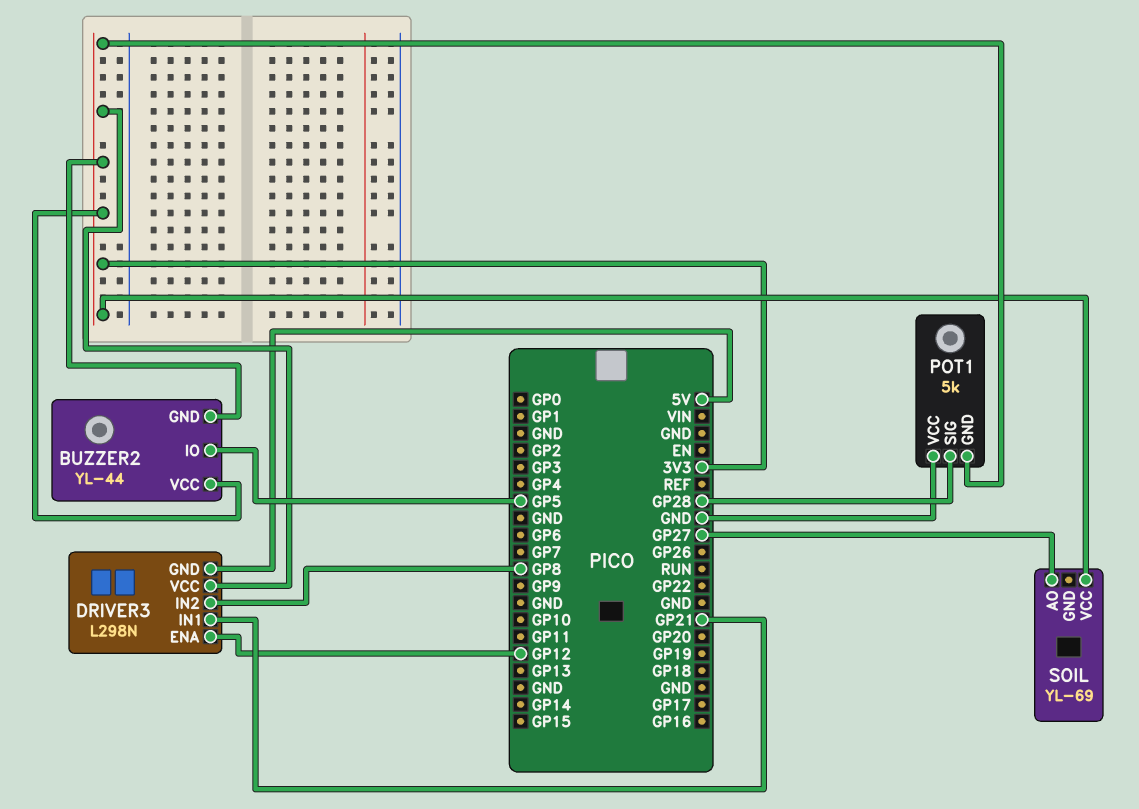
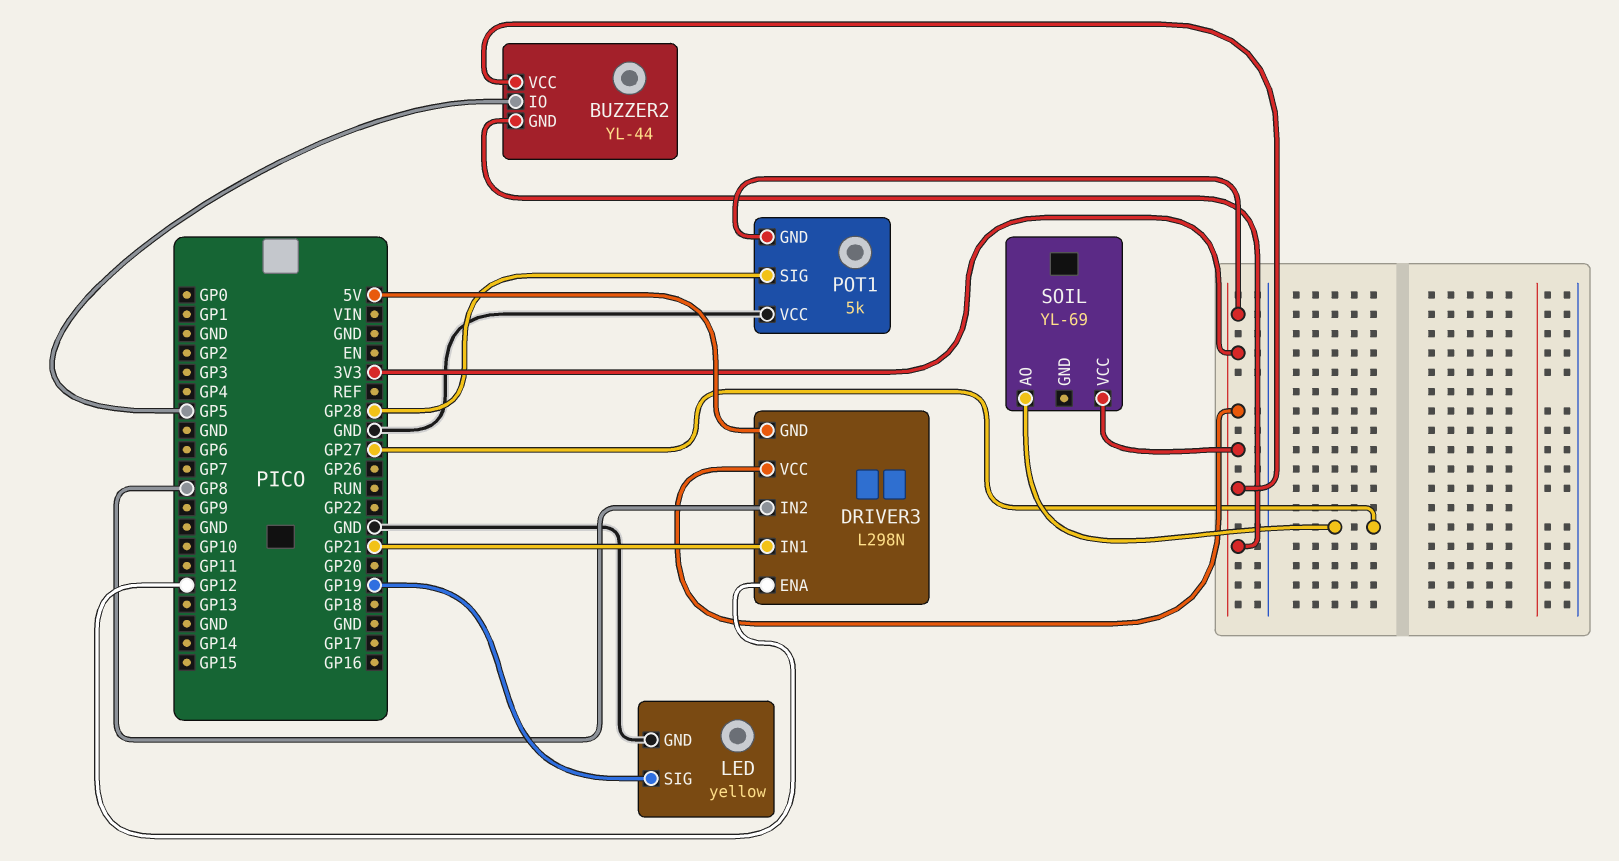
LED: none -> yellow
LED pin GND: none -> GND
LED pin SIG: none -> GP19

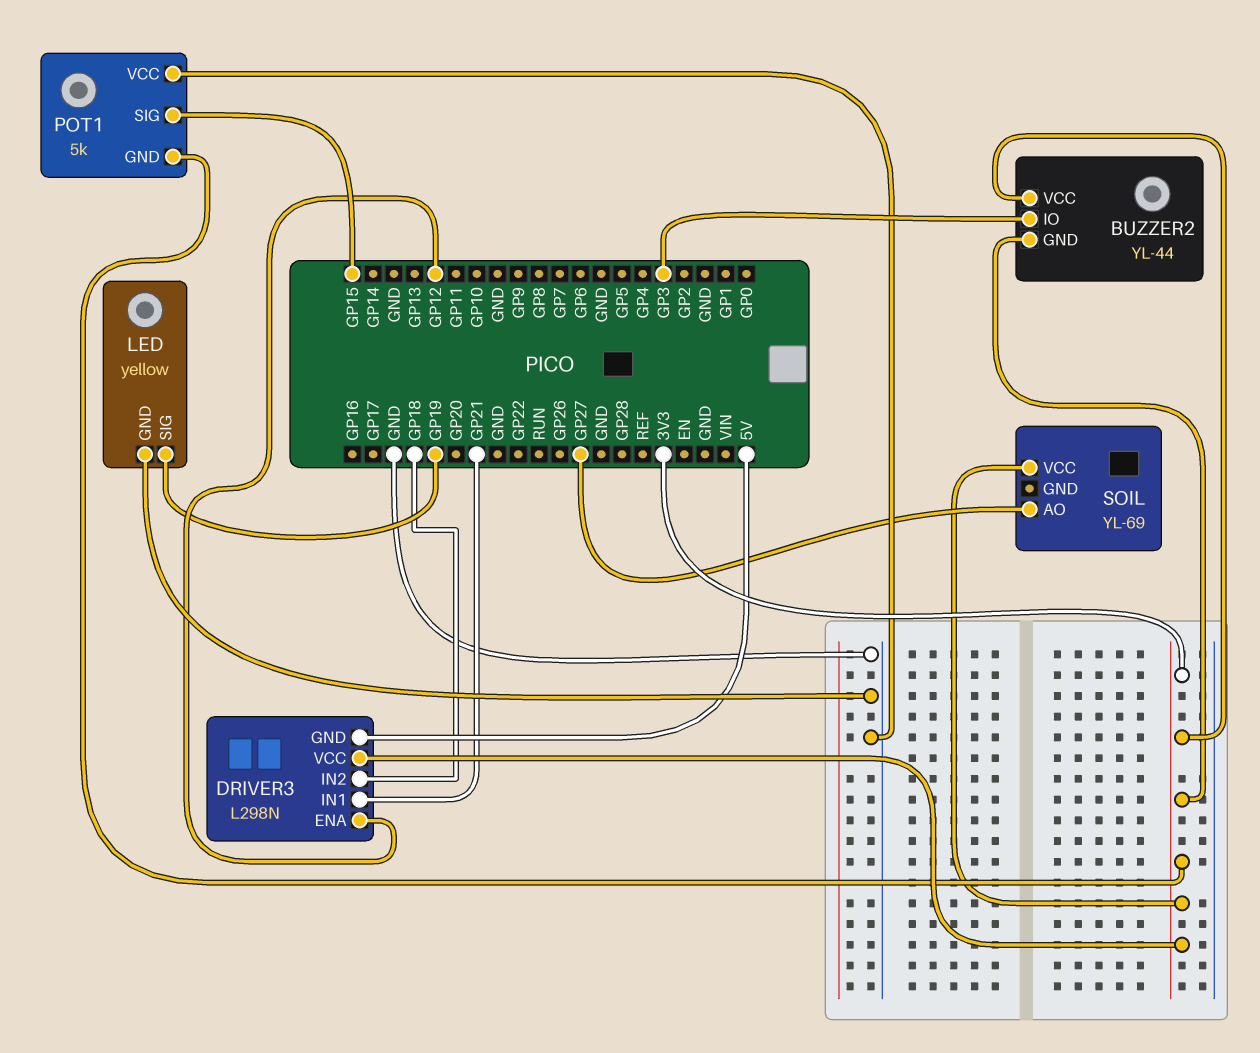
BUZZER2 pin IO: GP5 -> GP3
DRIVER3 pin IN2: GP8 -> GP18
POT1 pin SIG: GP28 -> GP15

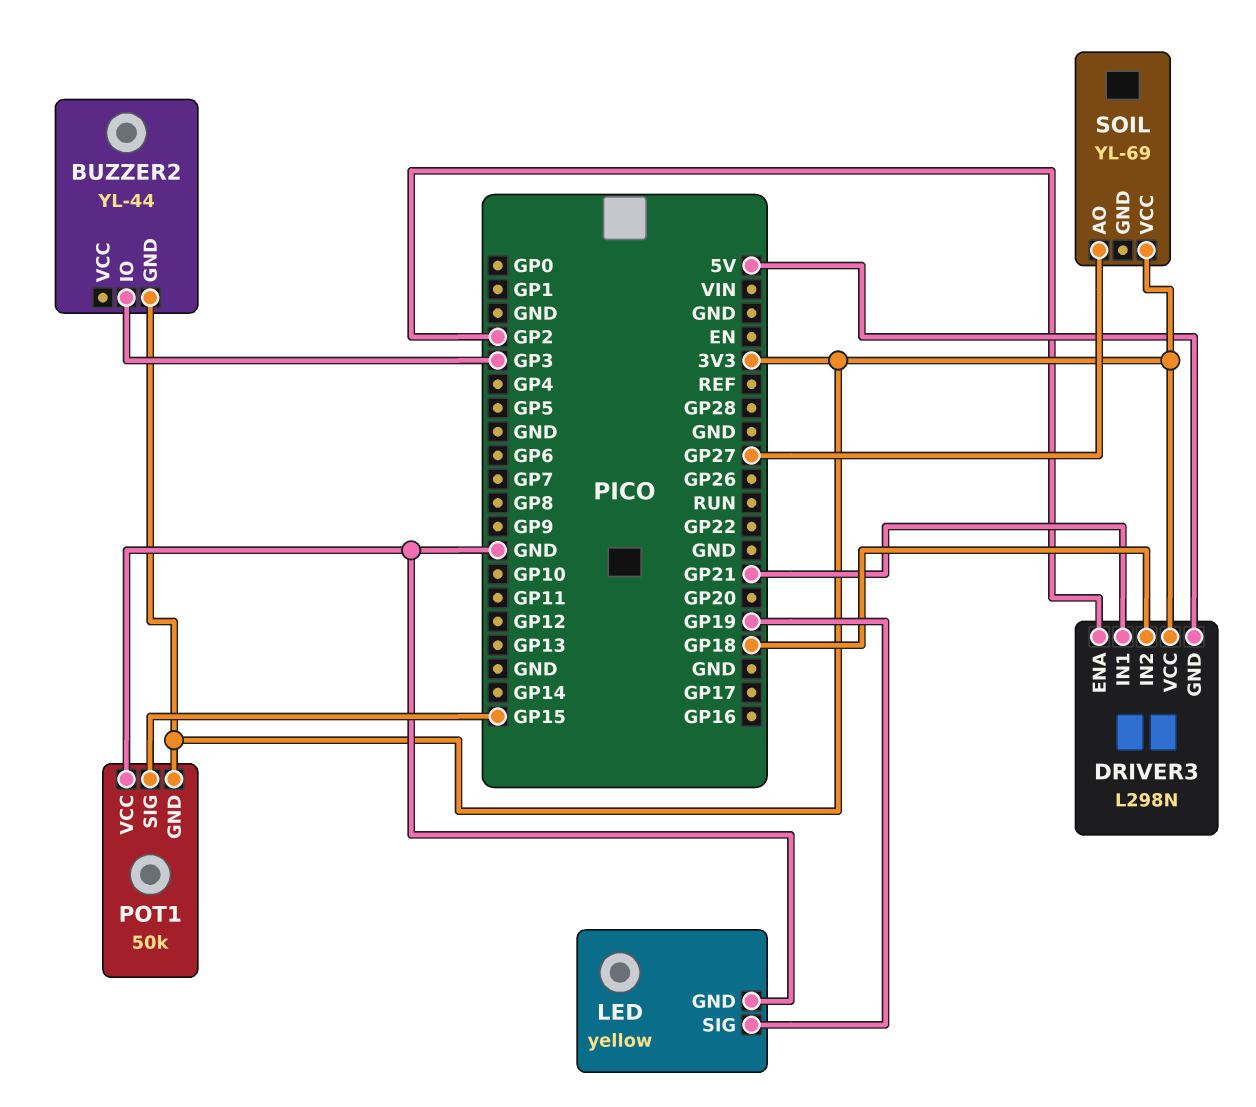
BUZZER2 pin VCC: 3V3 -> none
DRIVER3 pin ENA: GP12 -> GP2
POT1: 5k -> 50k

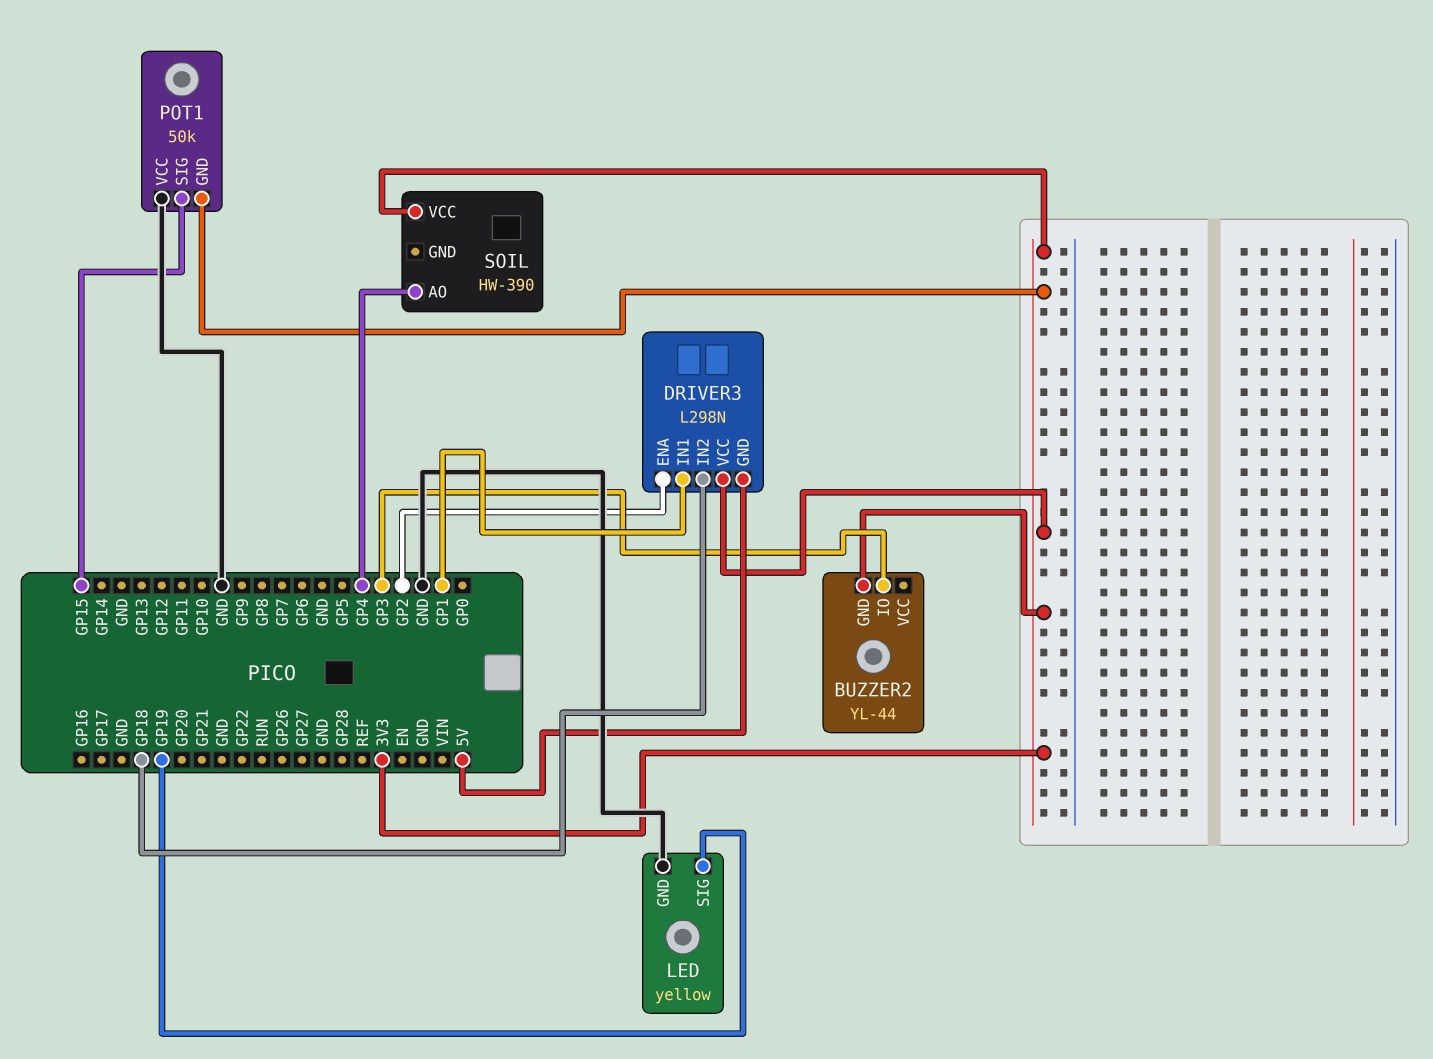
DRIVER3 pin IN1: GP21 -> GP1
SOIL: YL-69 -> HW-390
SOIL pin AO: GP27 -> GP4

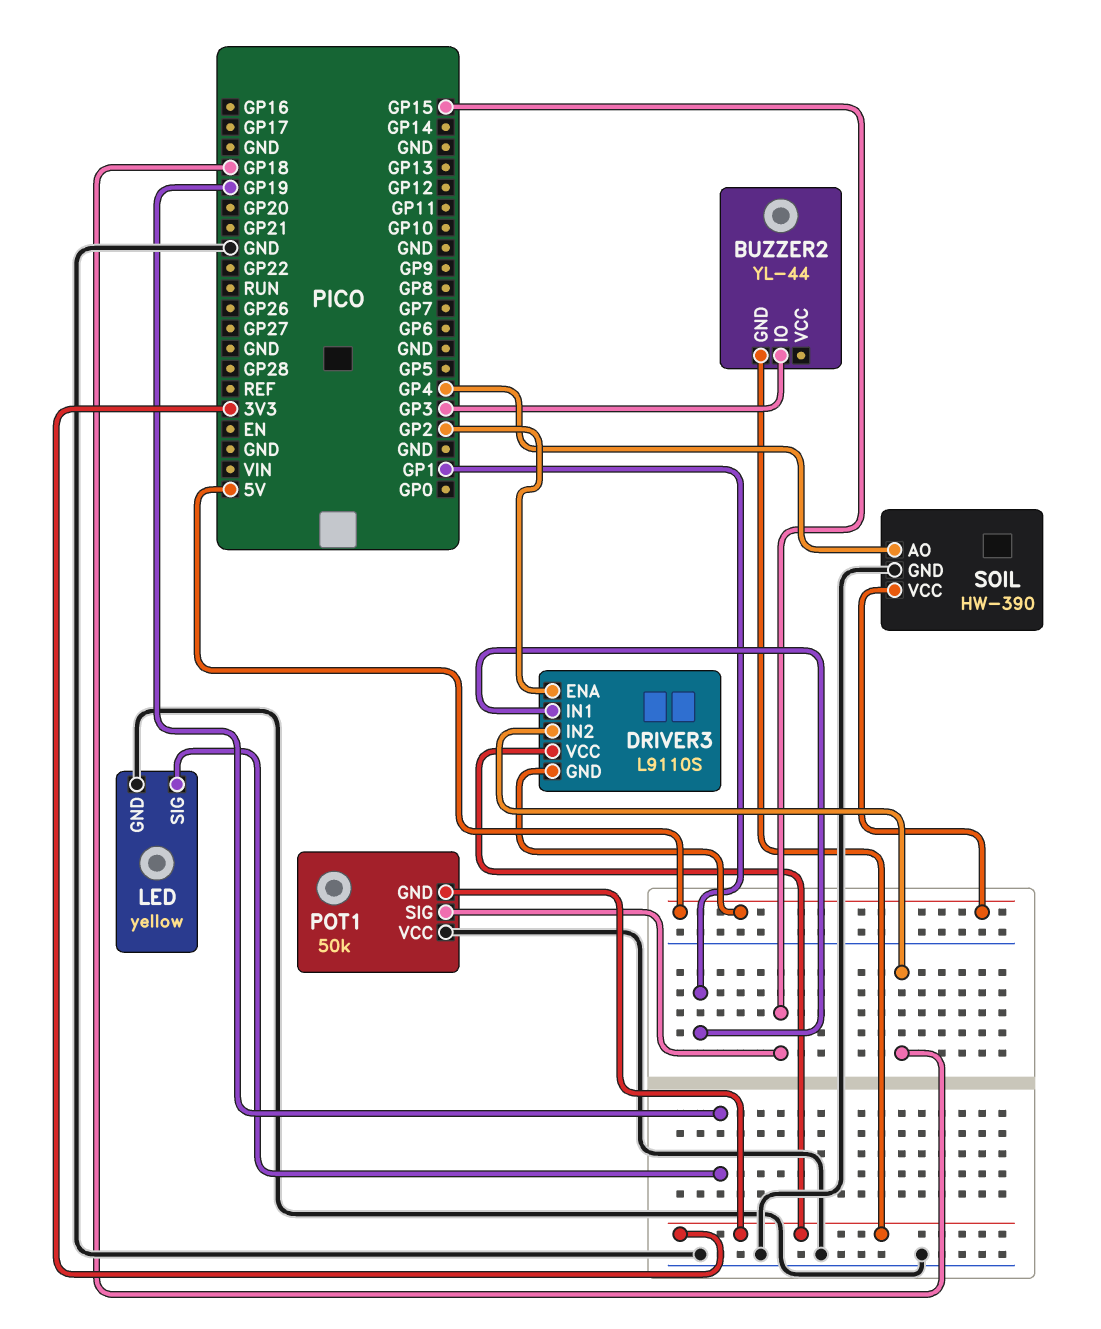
DRIVER3: L298N -> L9110S
SOIL pin GND: none -> GND
SOIL pin VCC: 3V3 -> 5V

